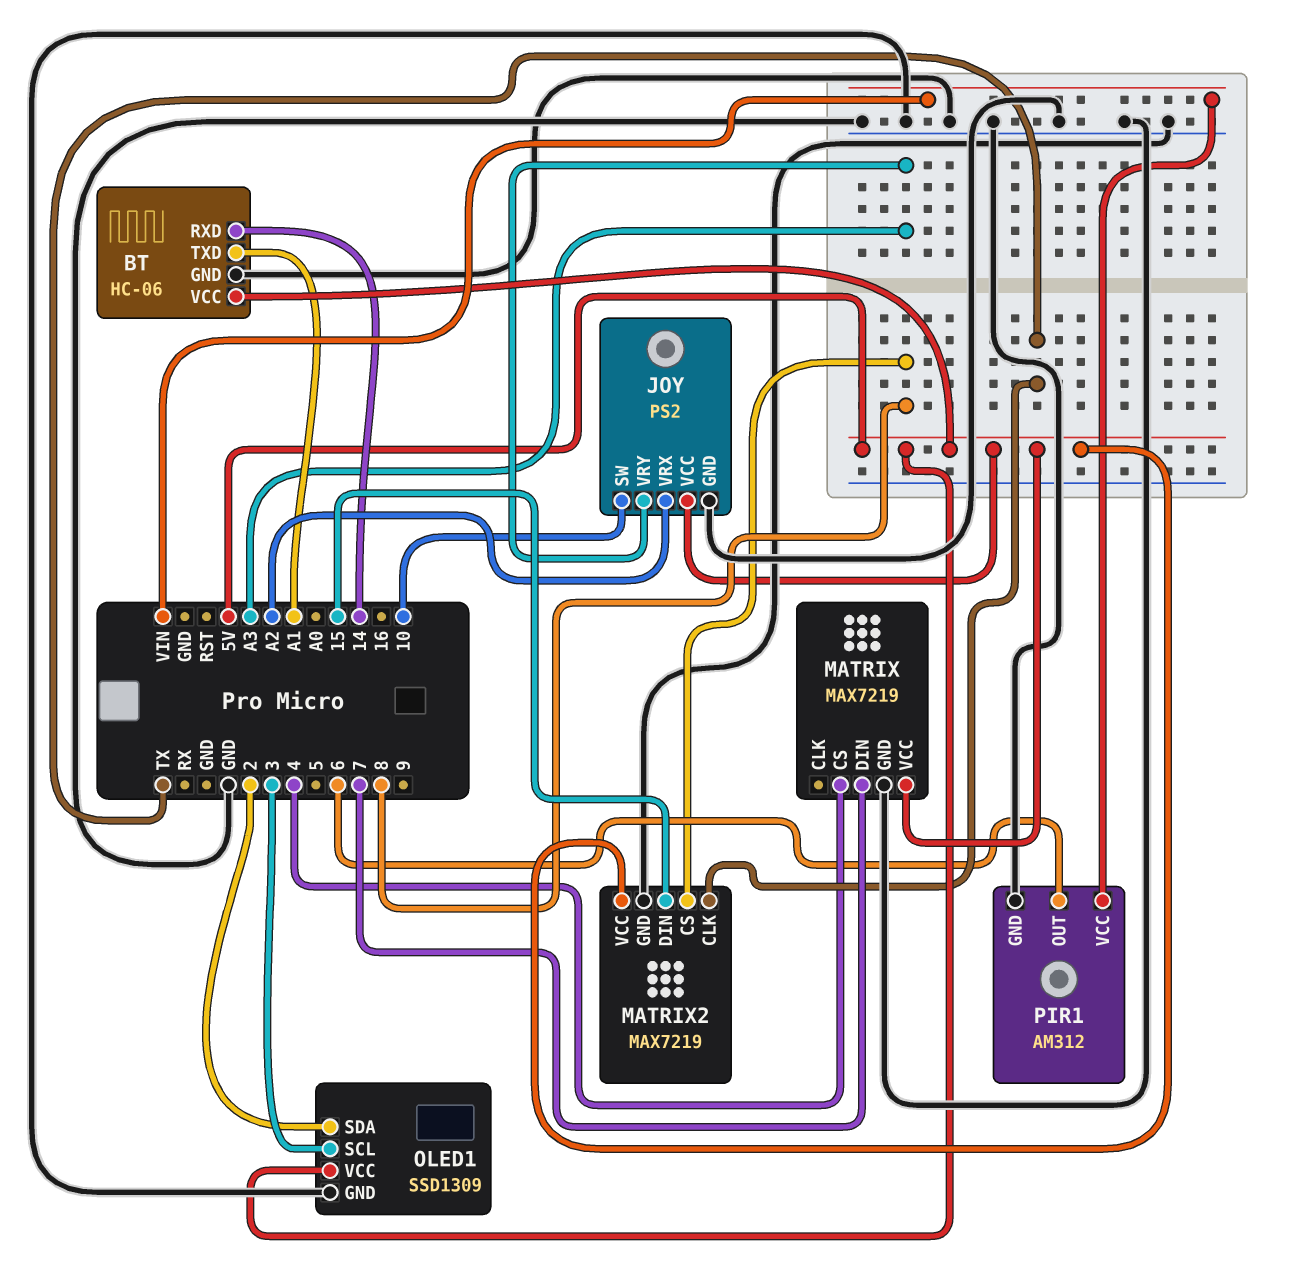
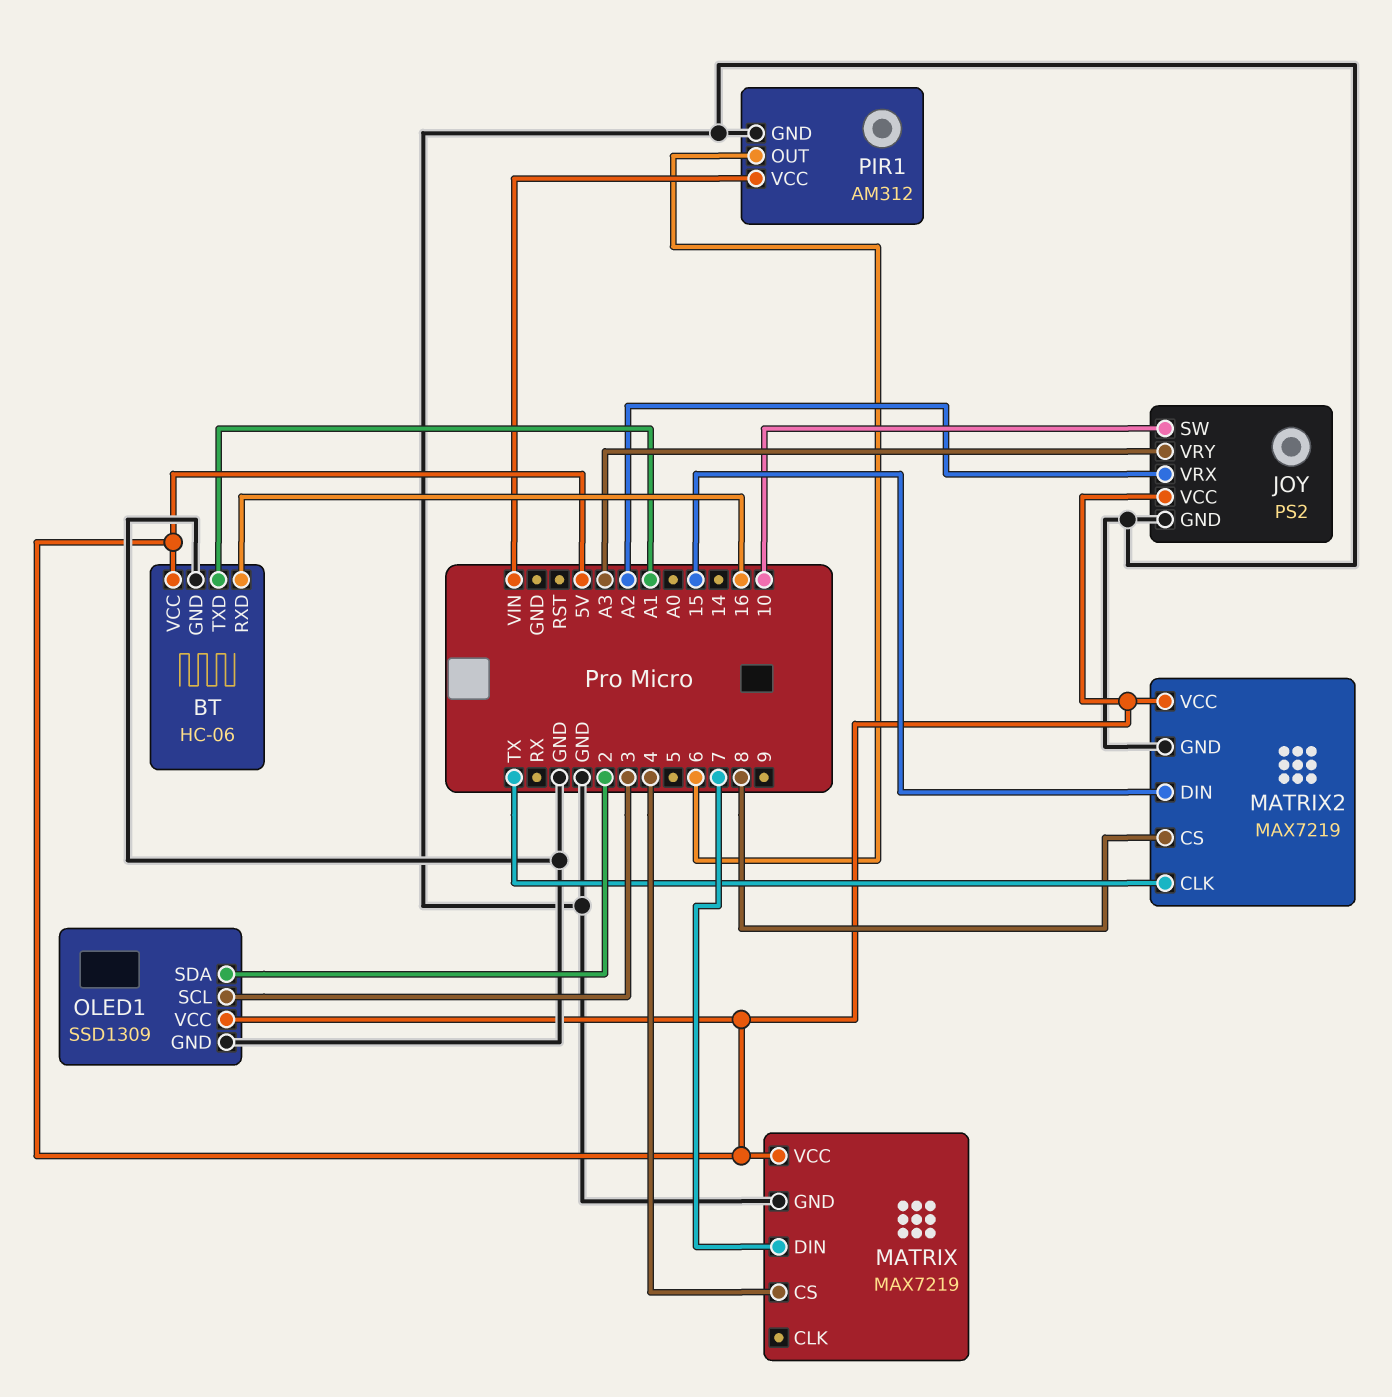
BT pin RXD: 14 -> 16

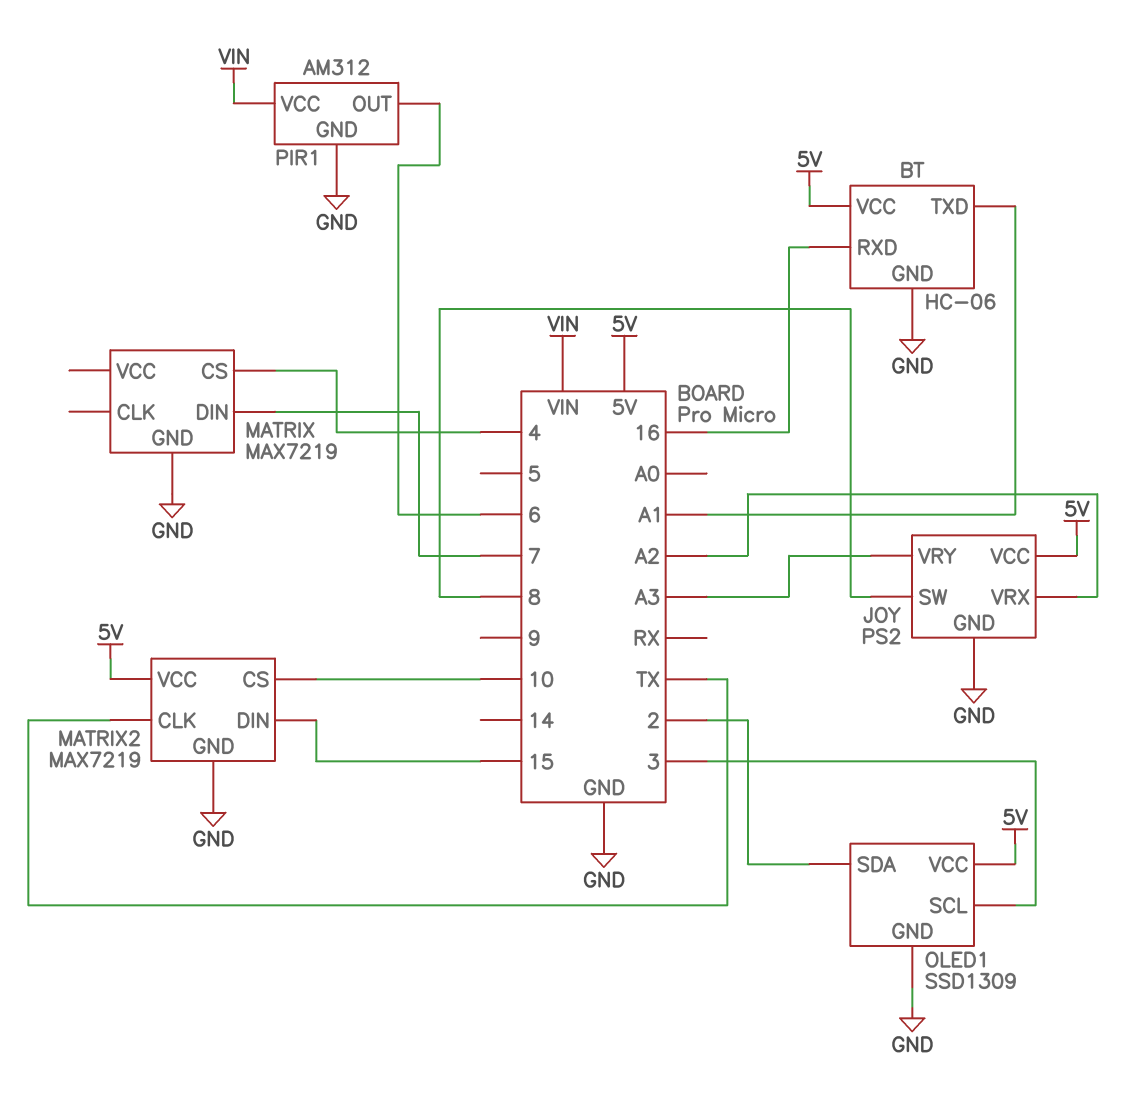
JOY pin SW: 10 -> 8
MATRIX pin VCC: 5V -> none
MATRIX2 pin CS: 8 -> 10

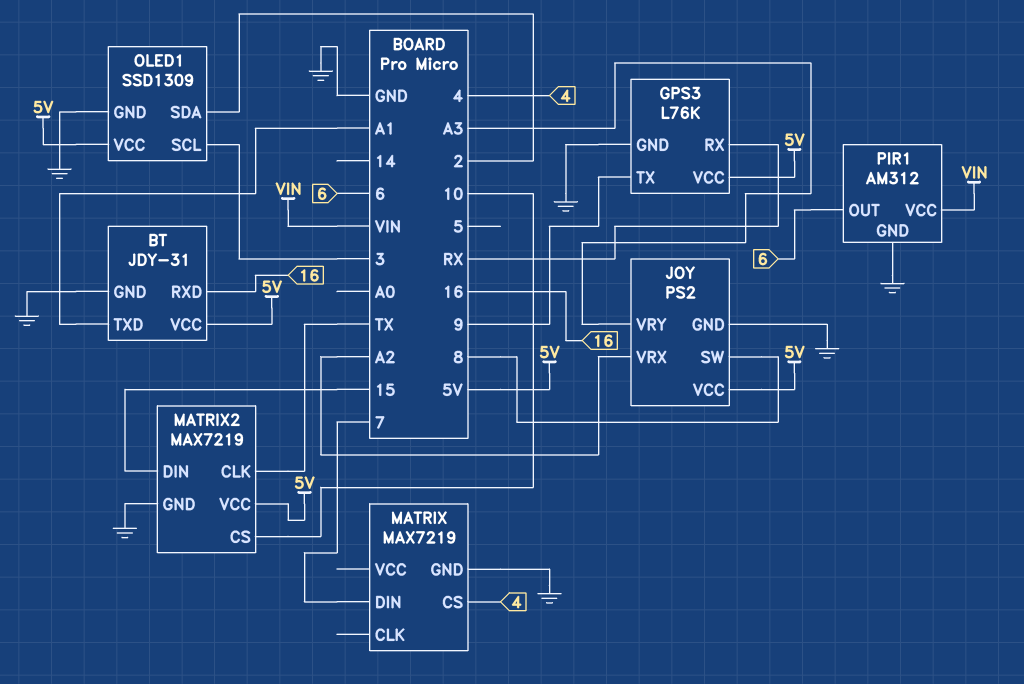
BT: HC-06 -> JDY-31
GPS3: none -> L76K
GPS3 pin GND: none -> GND
GPS3 pin RX: none -> RX
GPS3 pin TX: none -> 9
GPS3 pin VCC: none -> 5V

